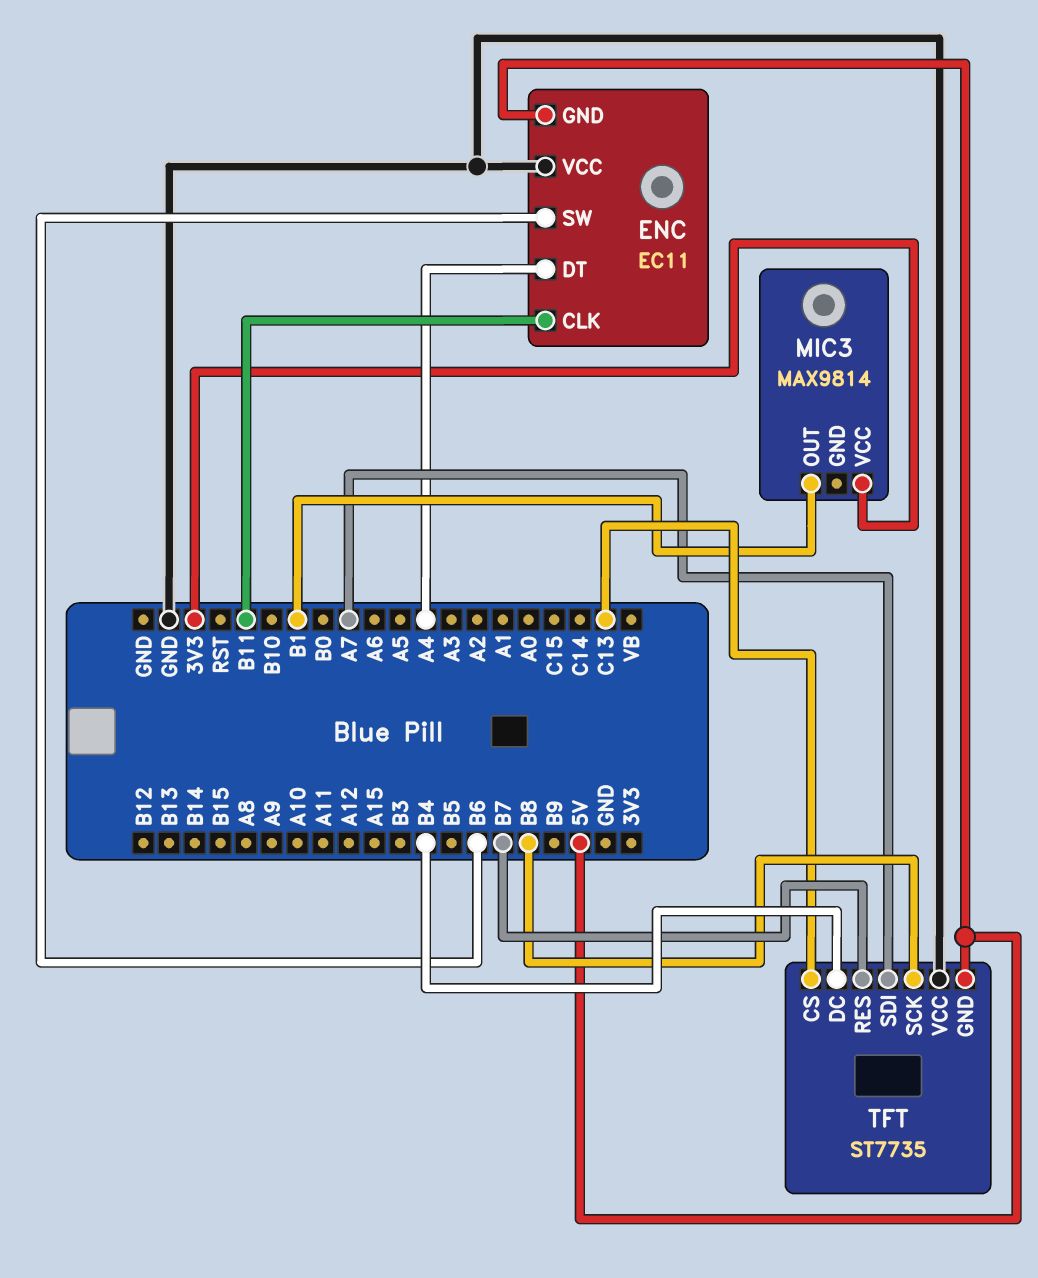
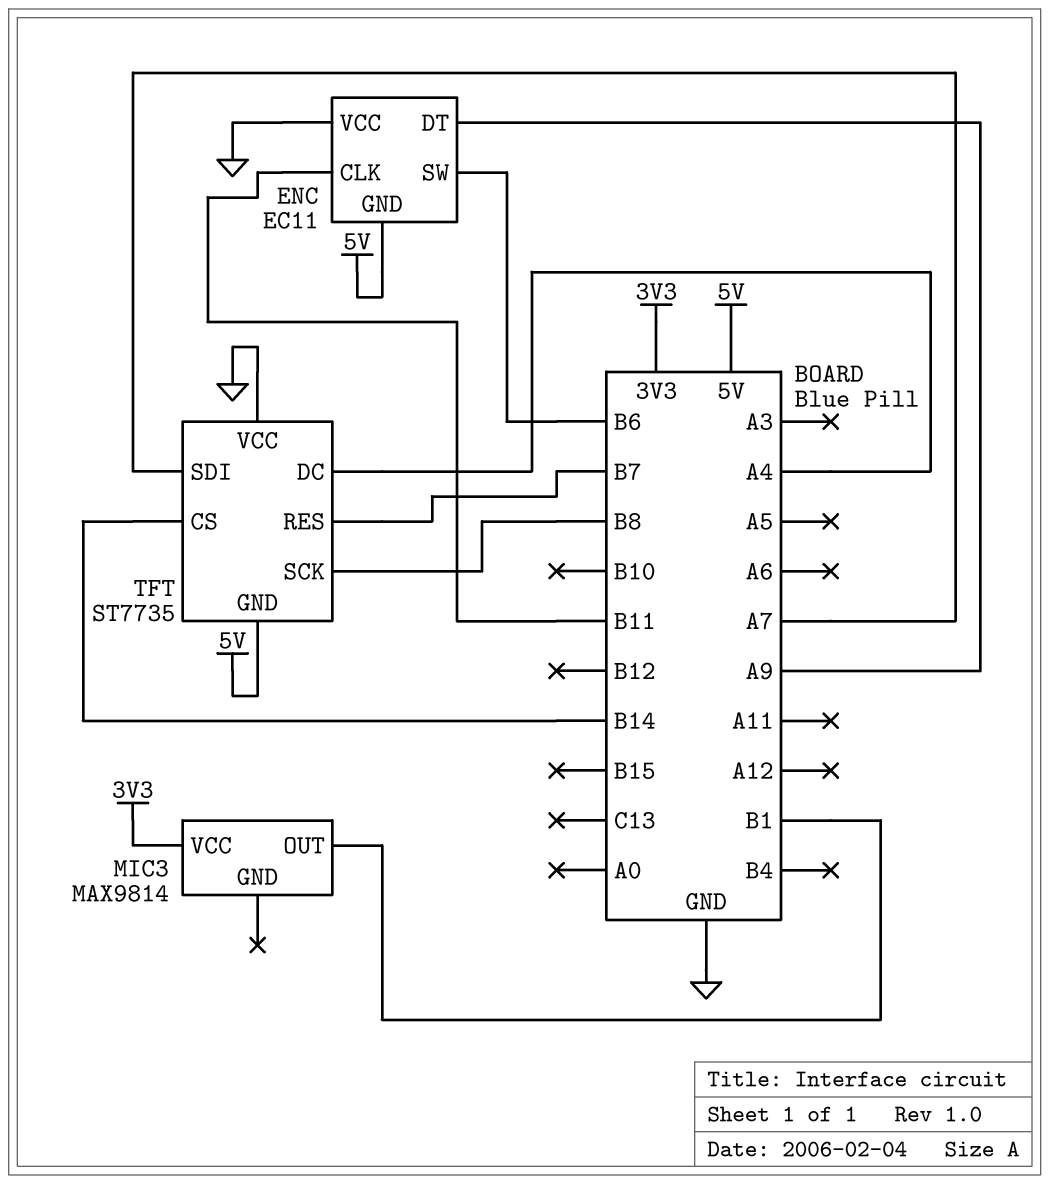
ENC pin DT: A4 -> A9
TFT pin CS: C13 -> B14
TFT pin DC: B4 -> A4

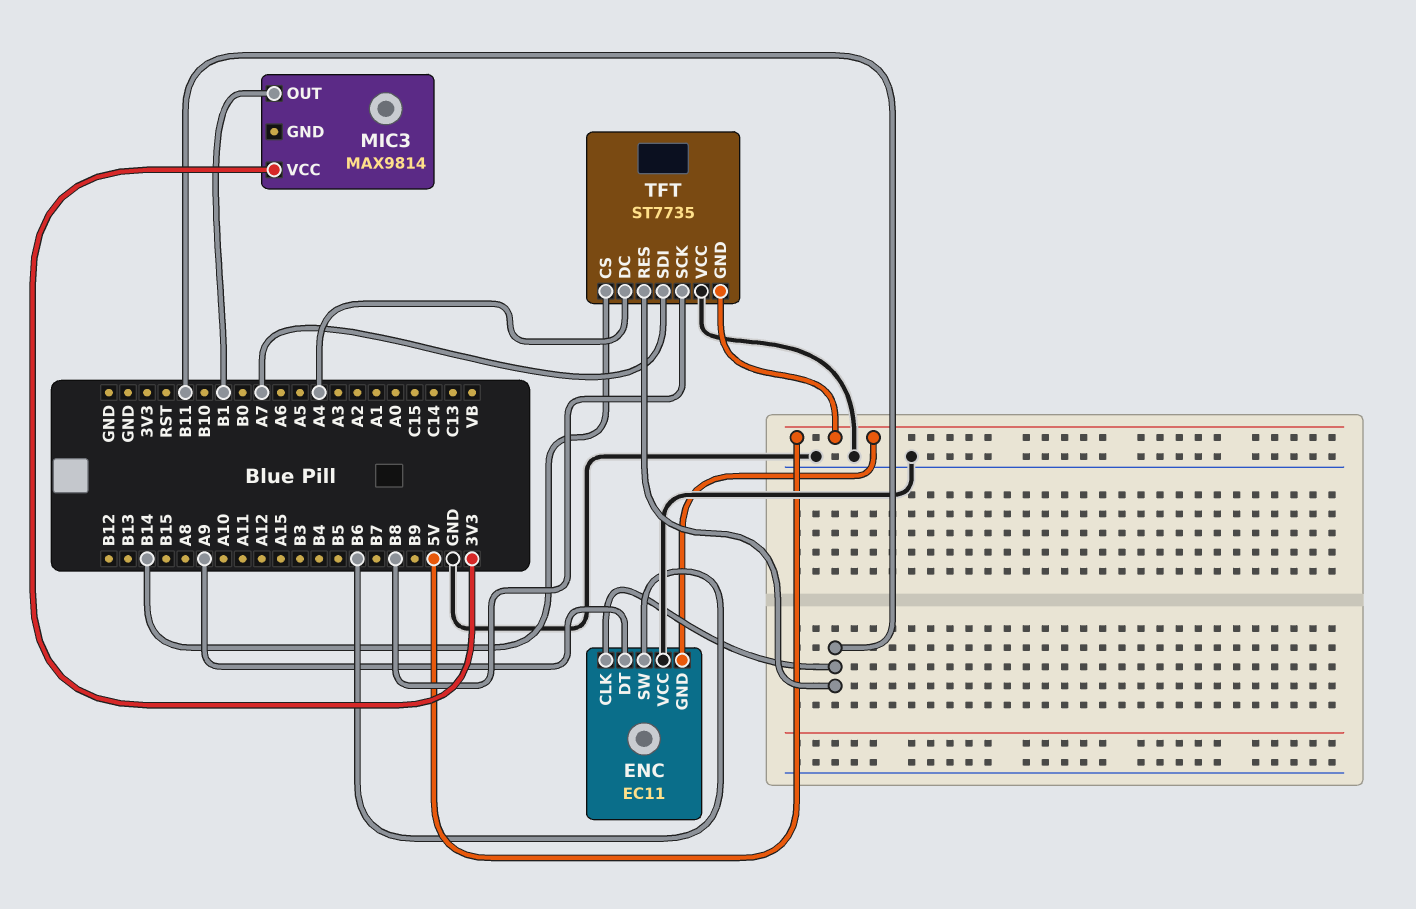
TFT pin RES: B7 -> B11

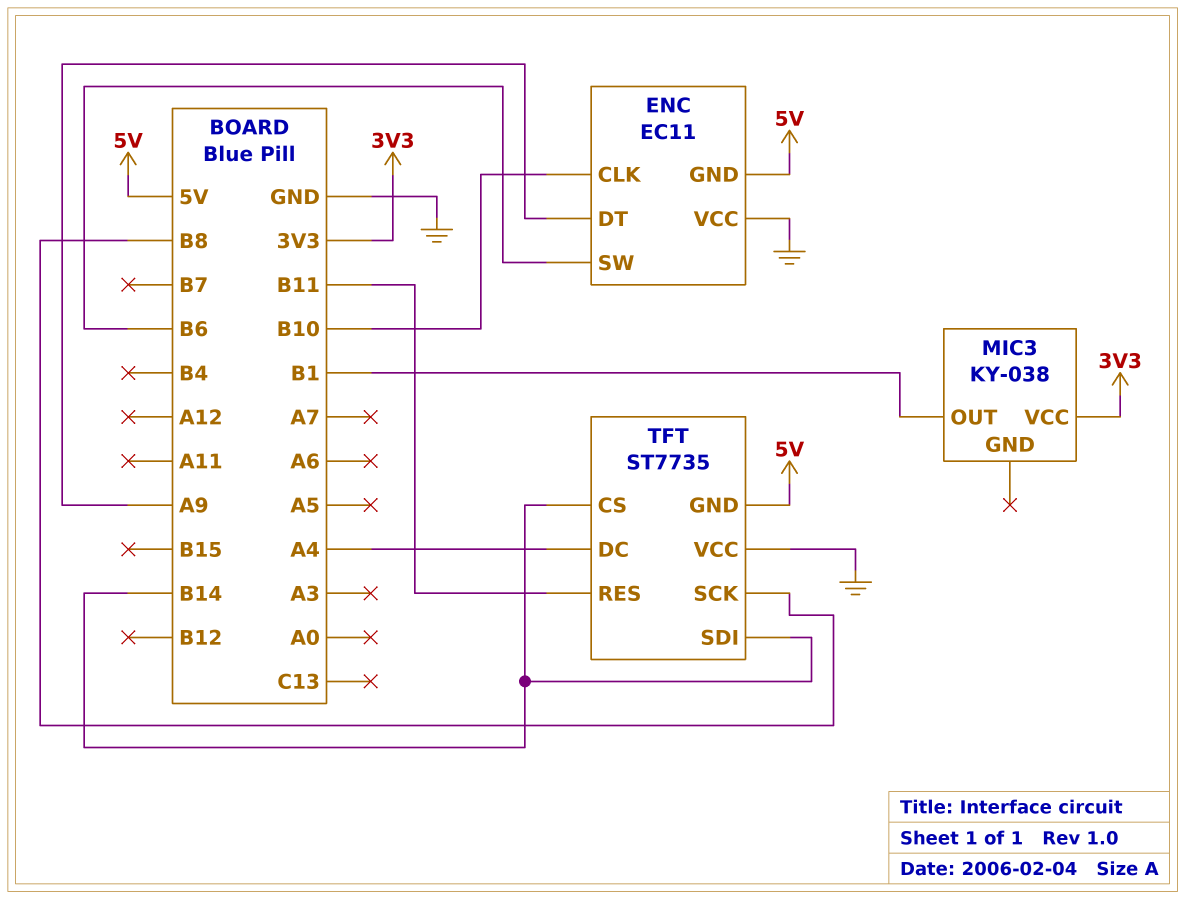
ENC pin CLK: B11 -> B10
MIC3: MAX9814 -> KY-038
TFT pin SDI: A7 -> B14

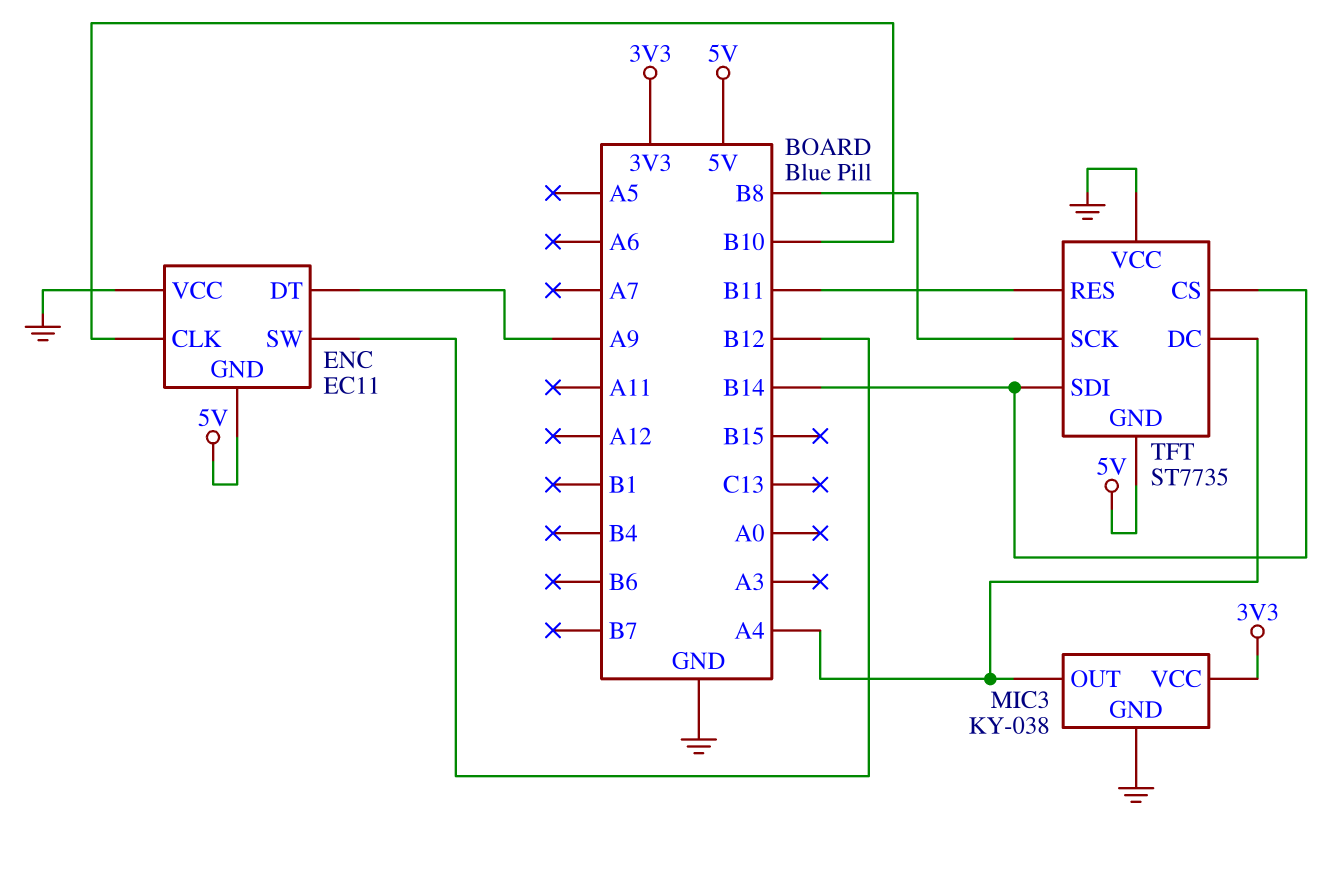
ENC pin SW: B6 -> B12
MIC3 pin GND: none -> GND
MIC3 pin OUT: B1 -> A4

